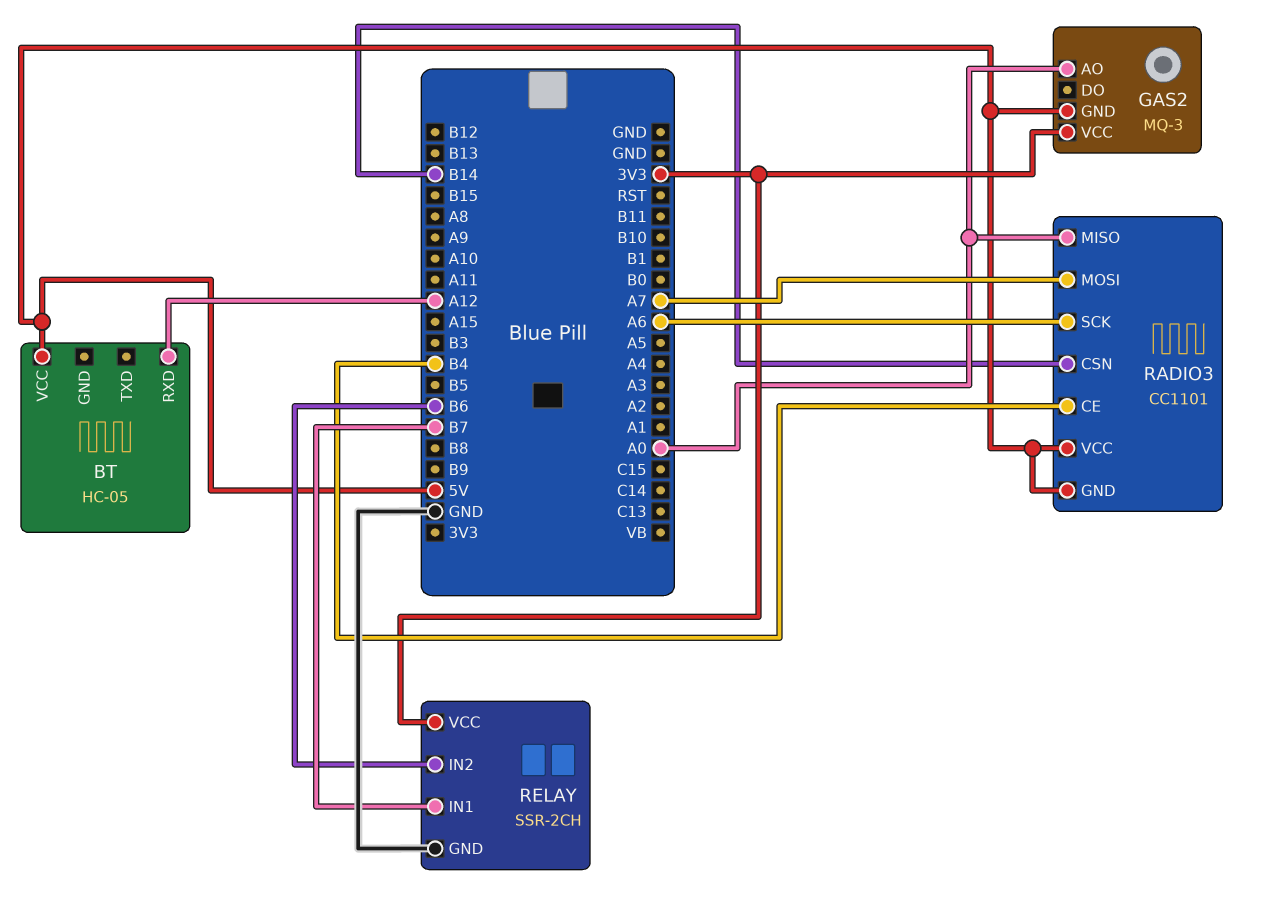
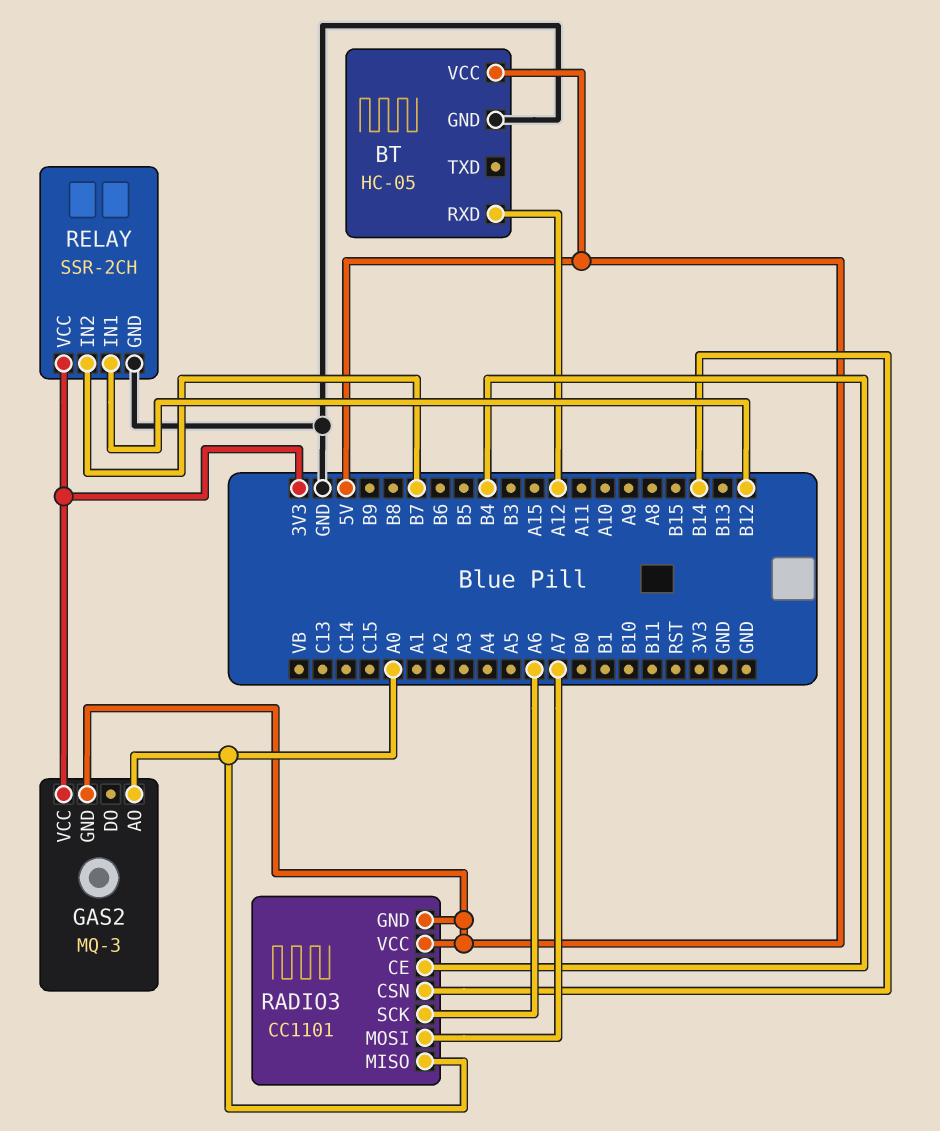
BT pin GND: none -> GND
RELAY pin IN1: B7 -> B12
RELAY pin IN2: B6 -> B7

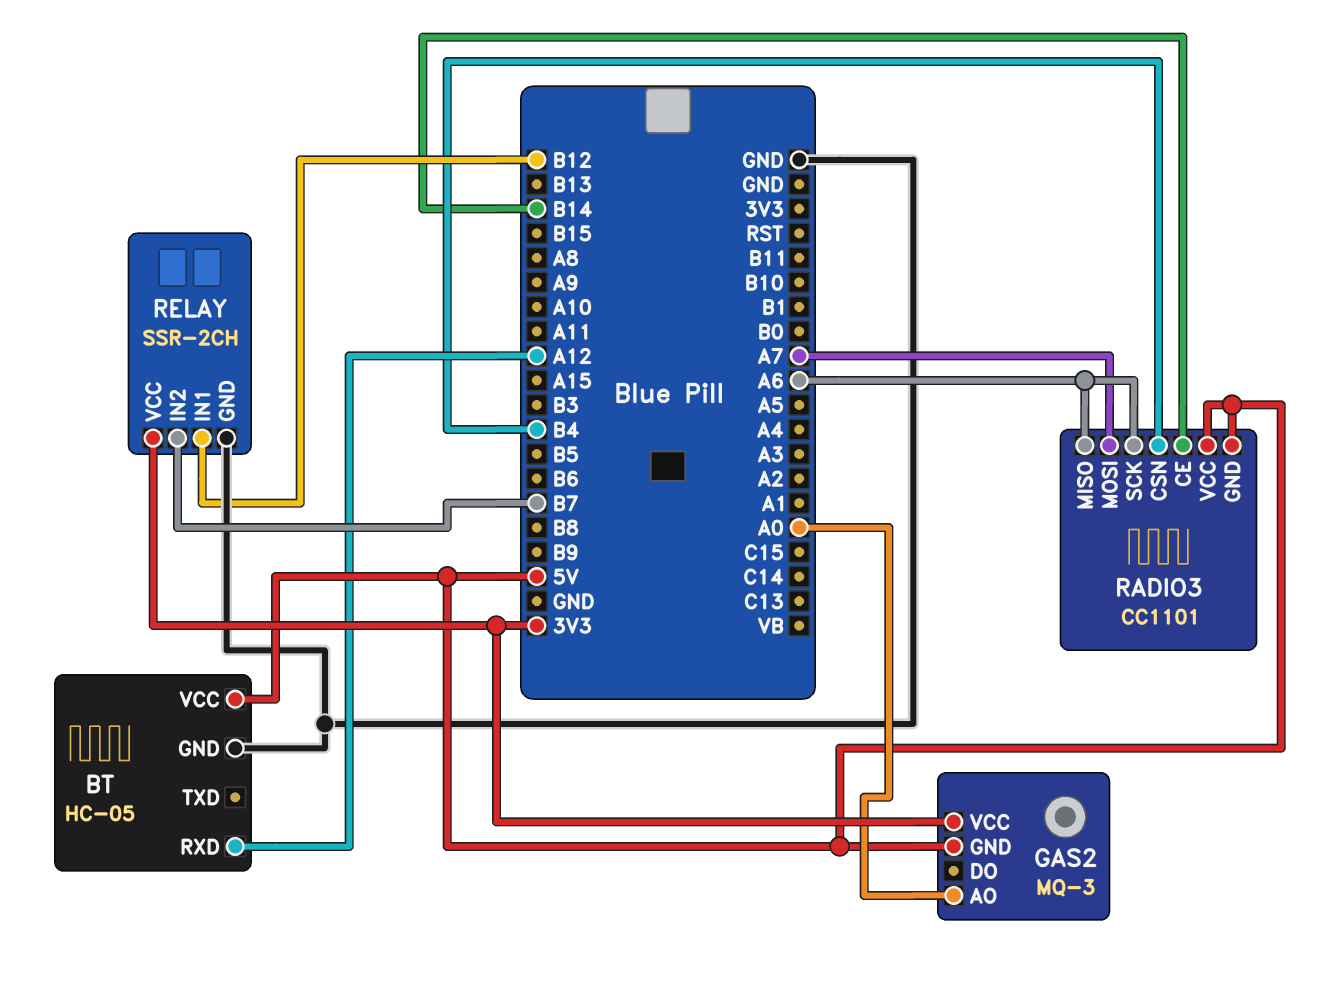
RADIO3 pin CE: B4 -> B14
RADIO3 pin CSN: B14 -> B4
RADIO3 pin MISO: A0 -> A6

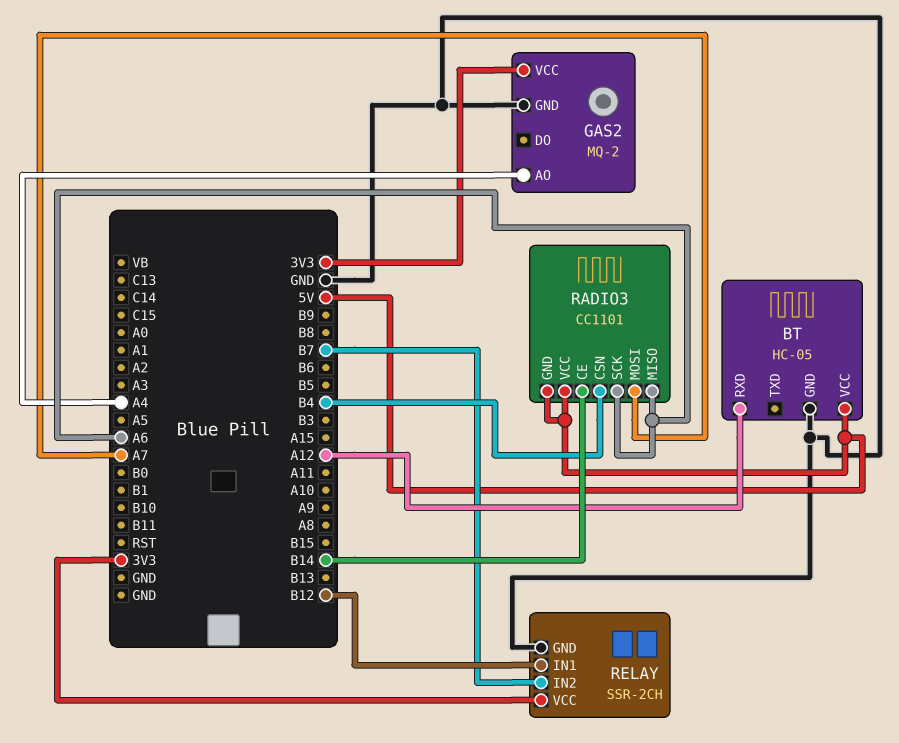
GAS2: MQ-3 -> MQ-2
GAS2 pin AO: A0 -> A4
GAS2 pin GND: 5V -> GND

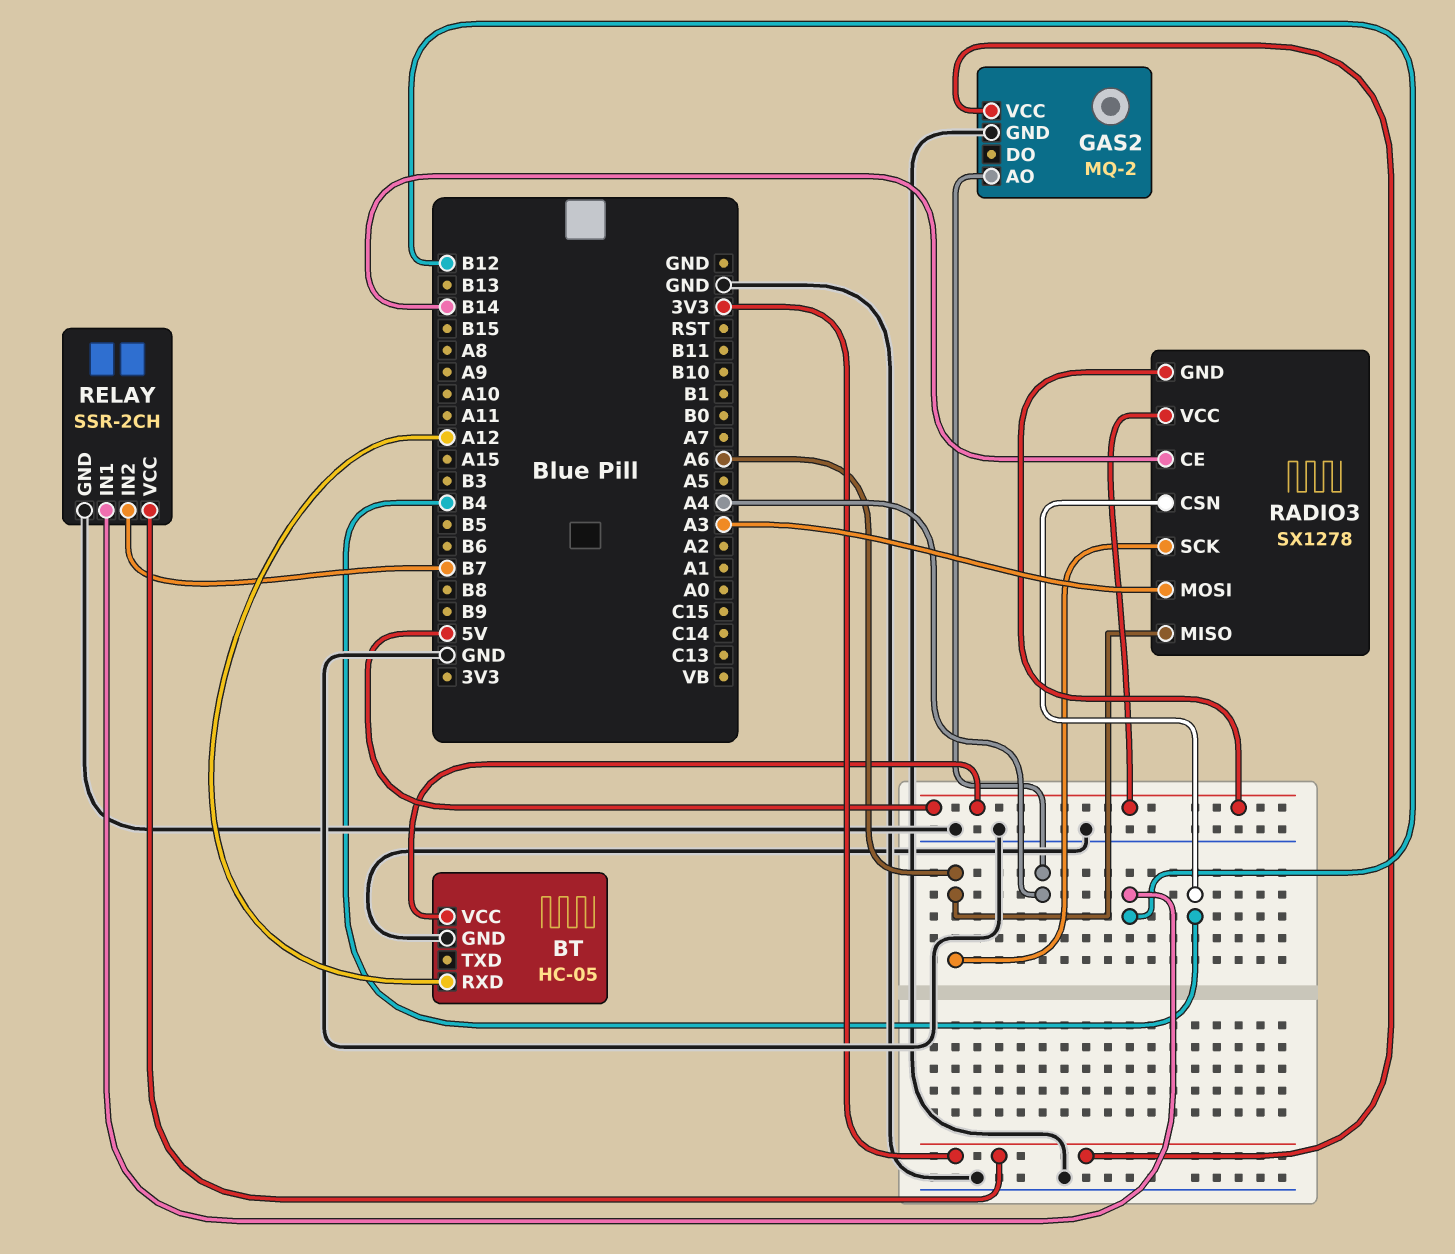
RADIO3: CC1101 -> SX1278
RADIO3 pin MOSI: A7 -> A3

